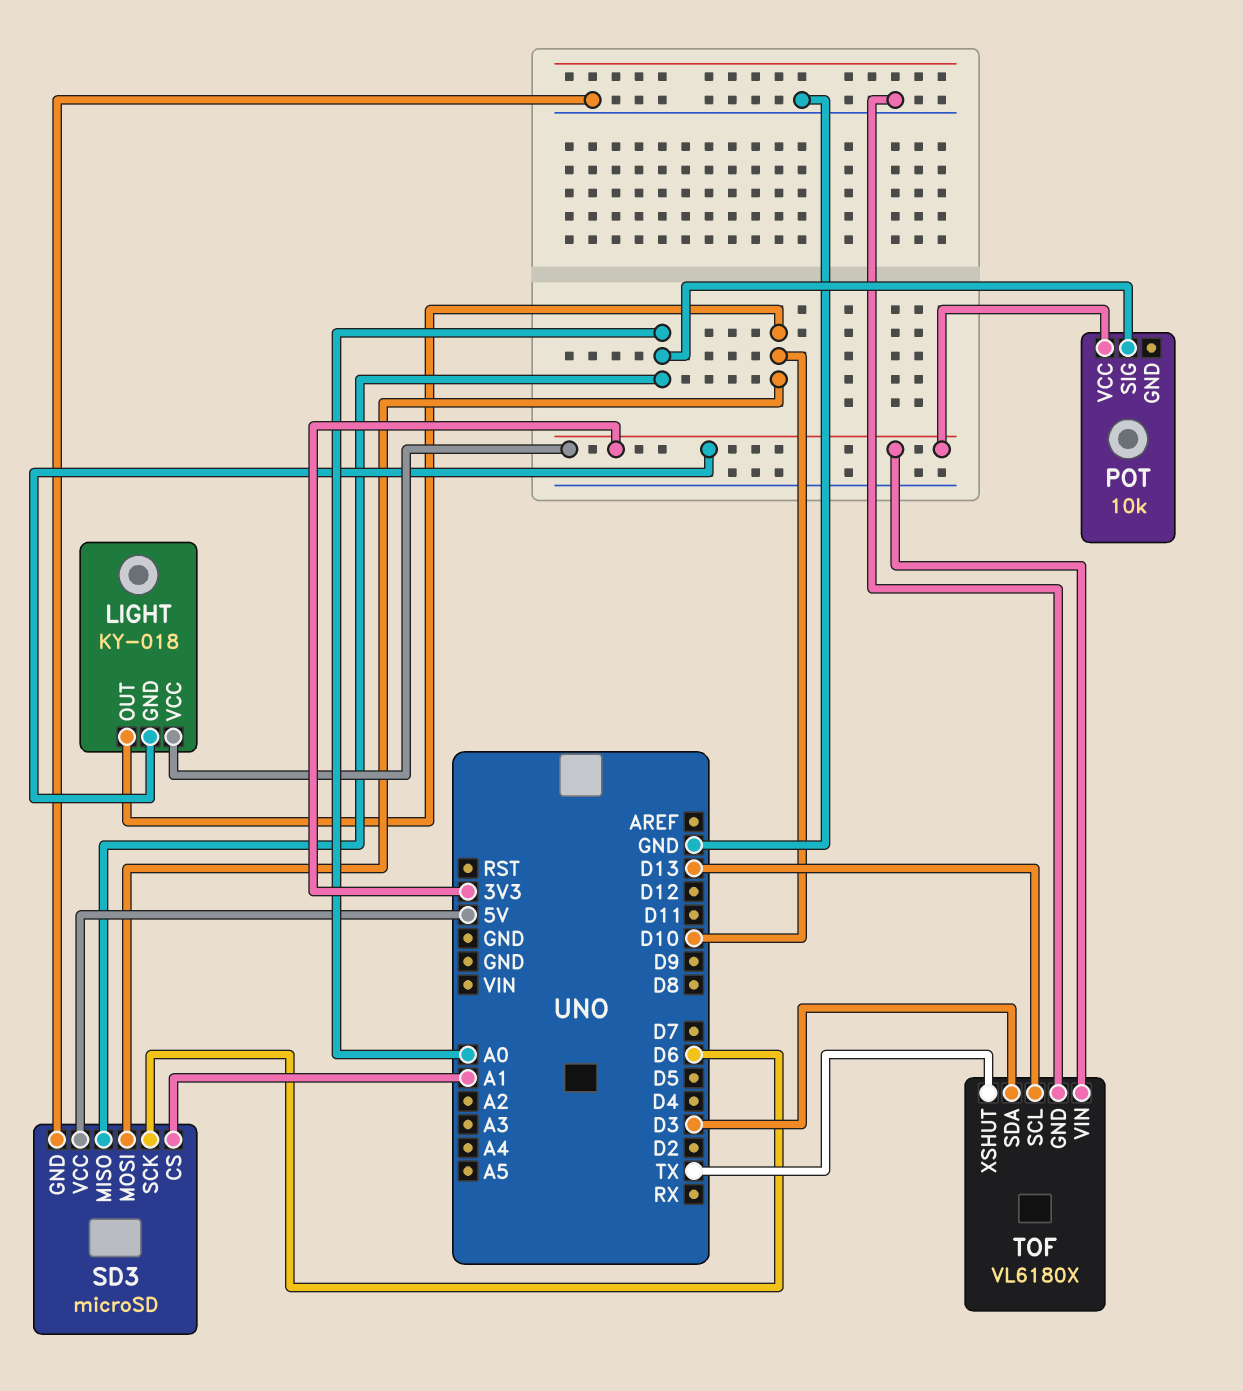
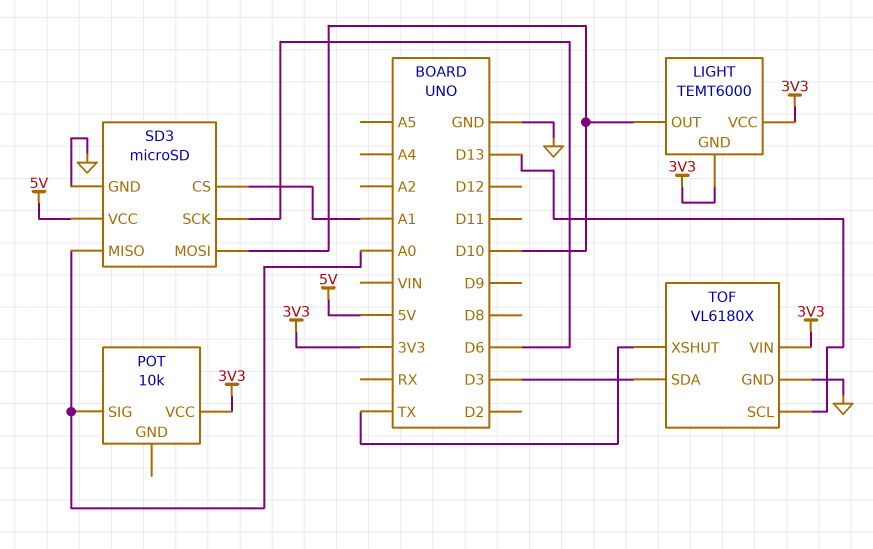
LIGHT: KY-018 -> TEMT6000

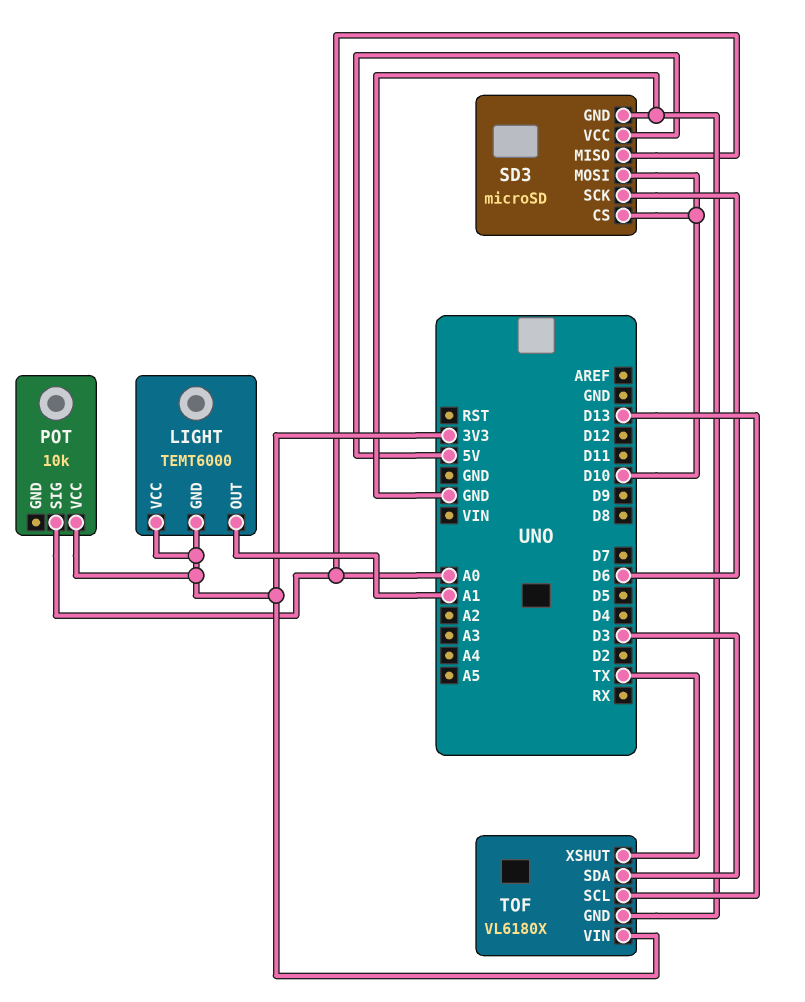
LIGHT pin OUT: D10 -> A1
SD3 pin CS: A1 -> D10

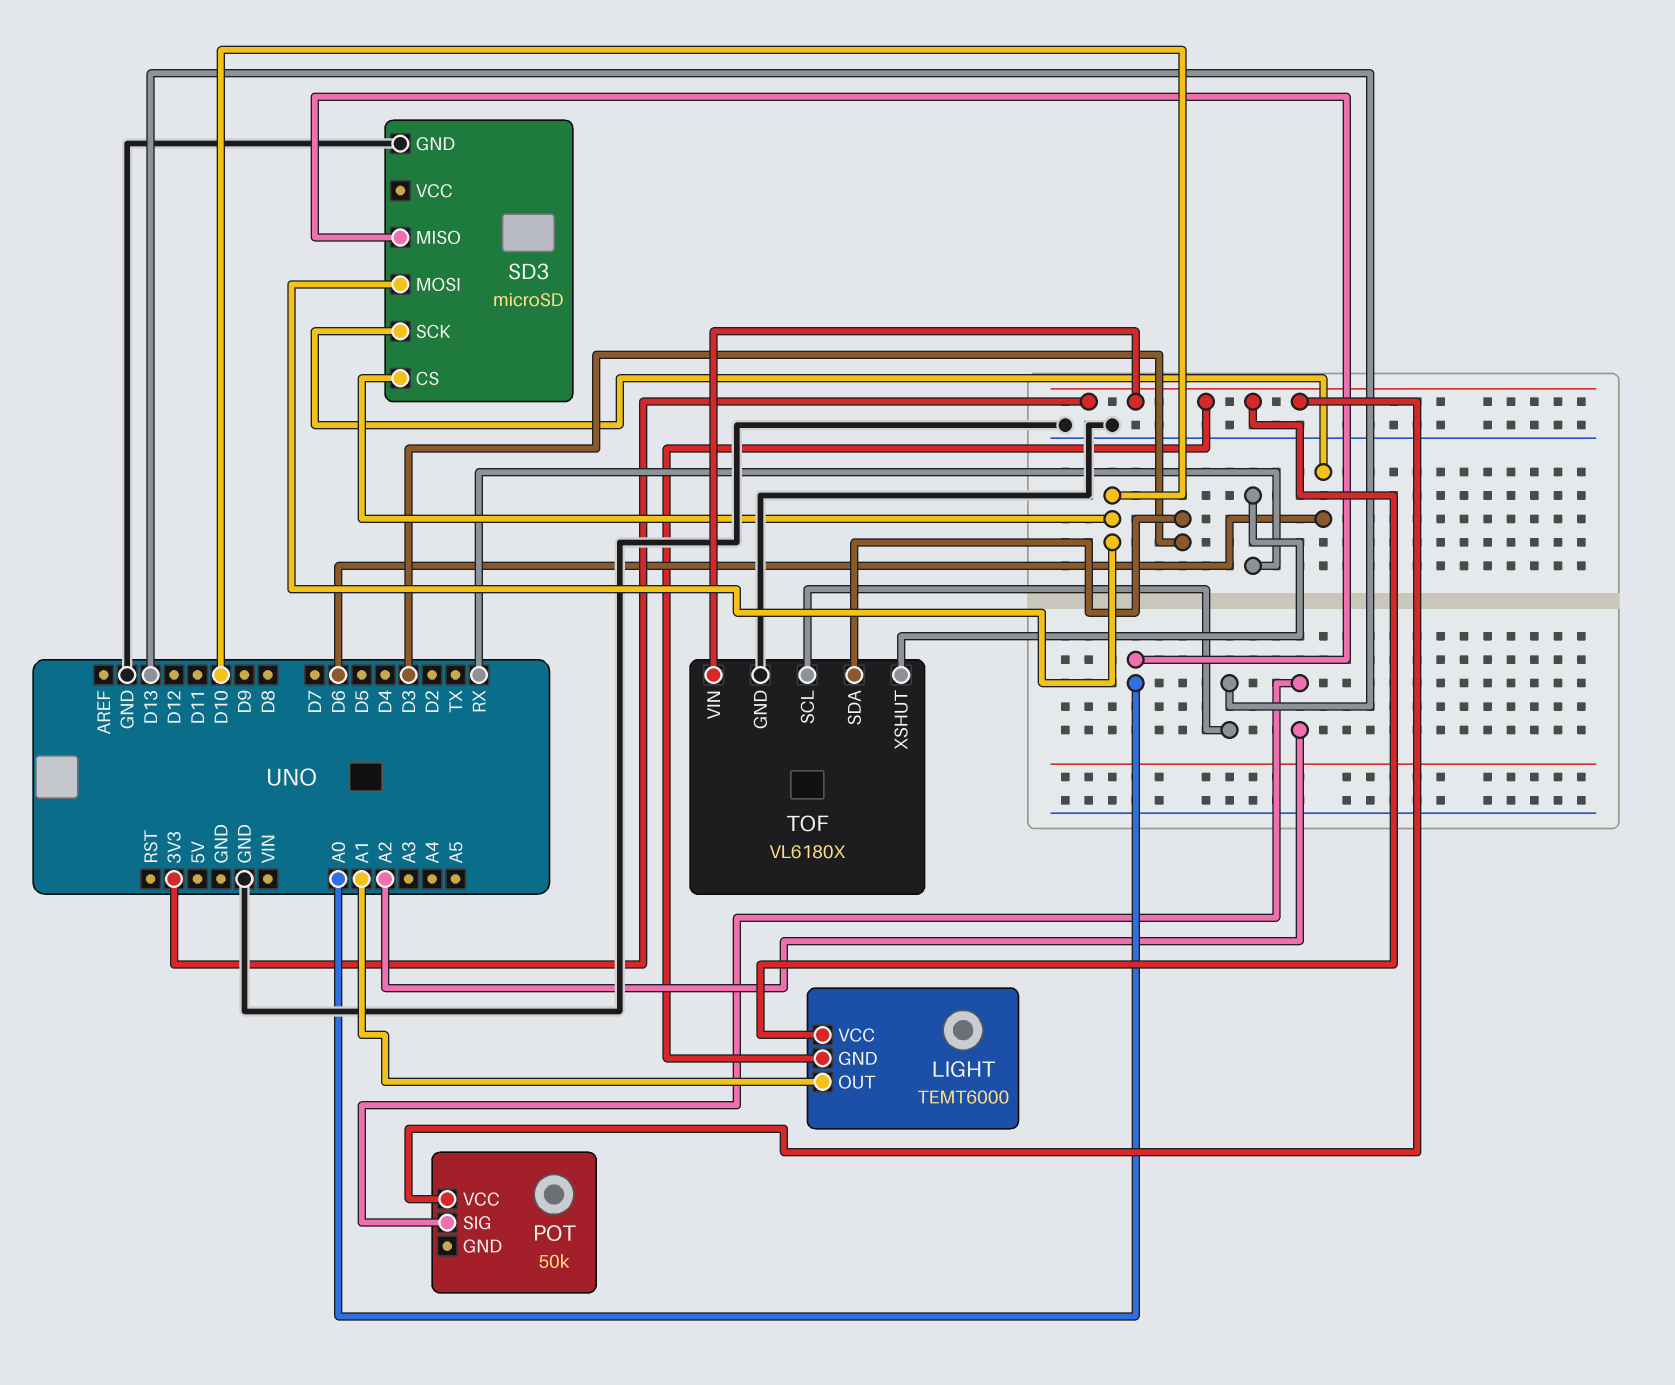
POT: 10k -> 50k
POT pin SIG: A0 -> A2
SD3 pin VCC: 5V -> none
TOF pin XSHUT: TX -> RX

